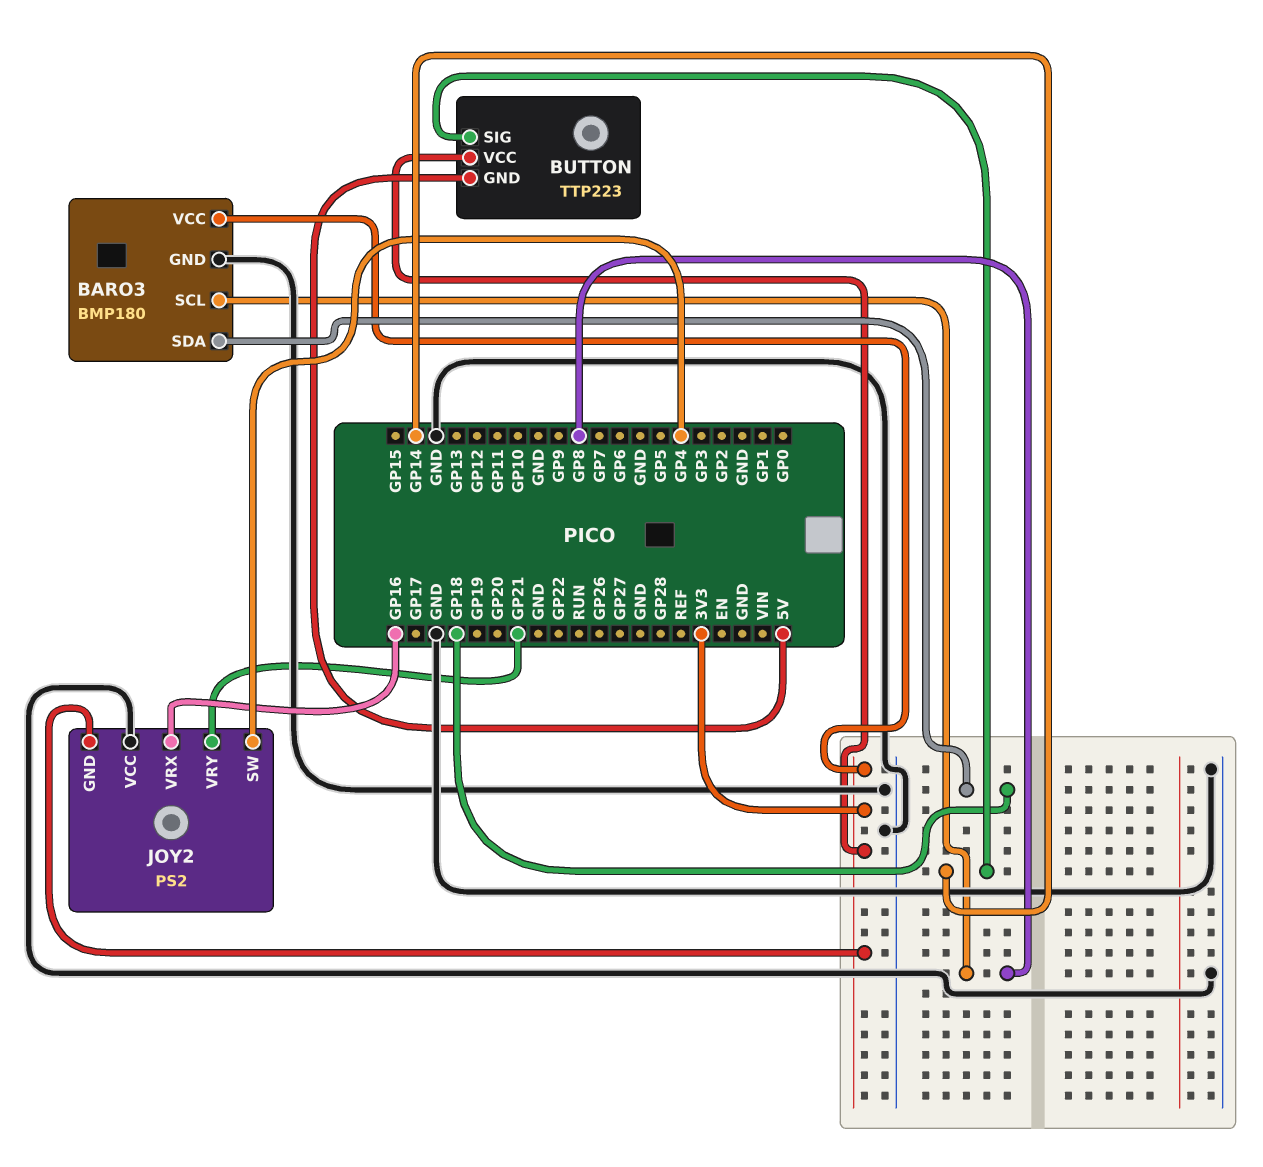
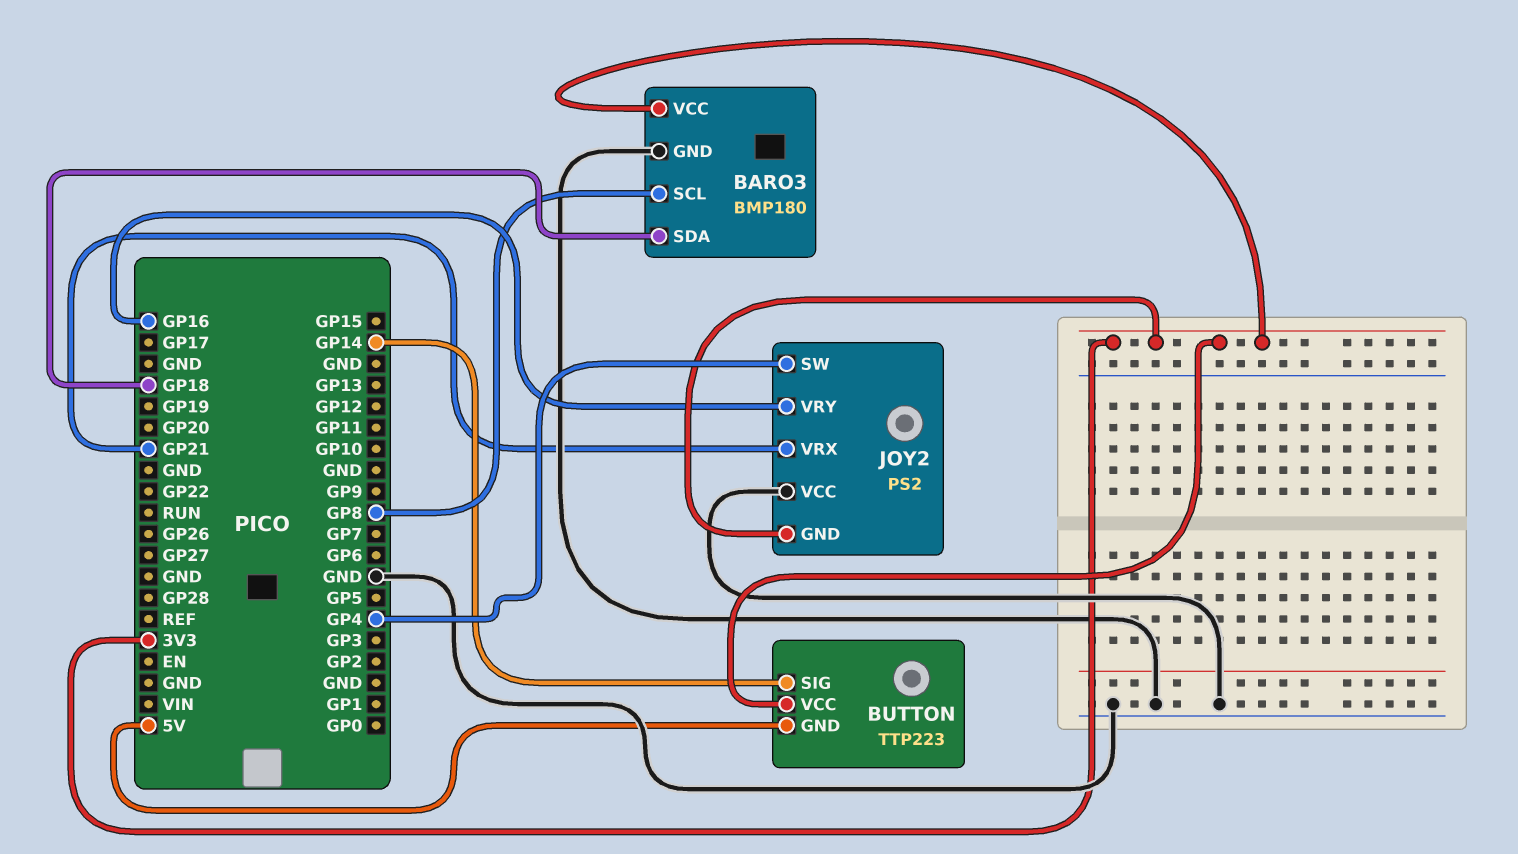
JOY2 pin VRX: GP16 -> GP21
JOY2 pin VRY: GP21 -> GP16

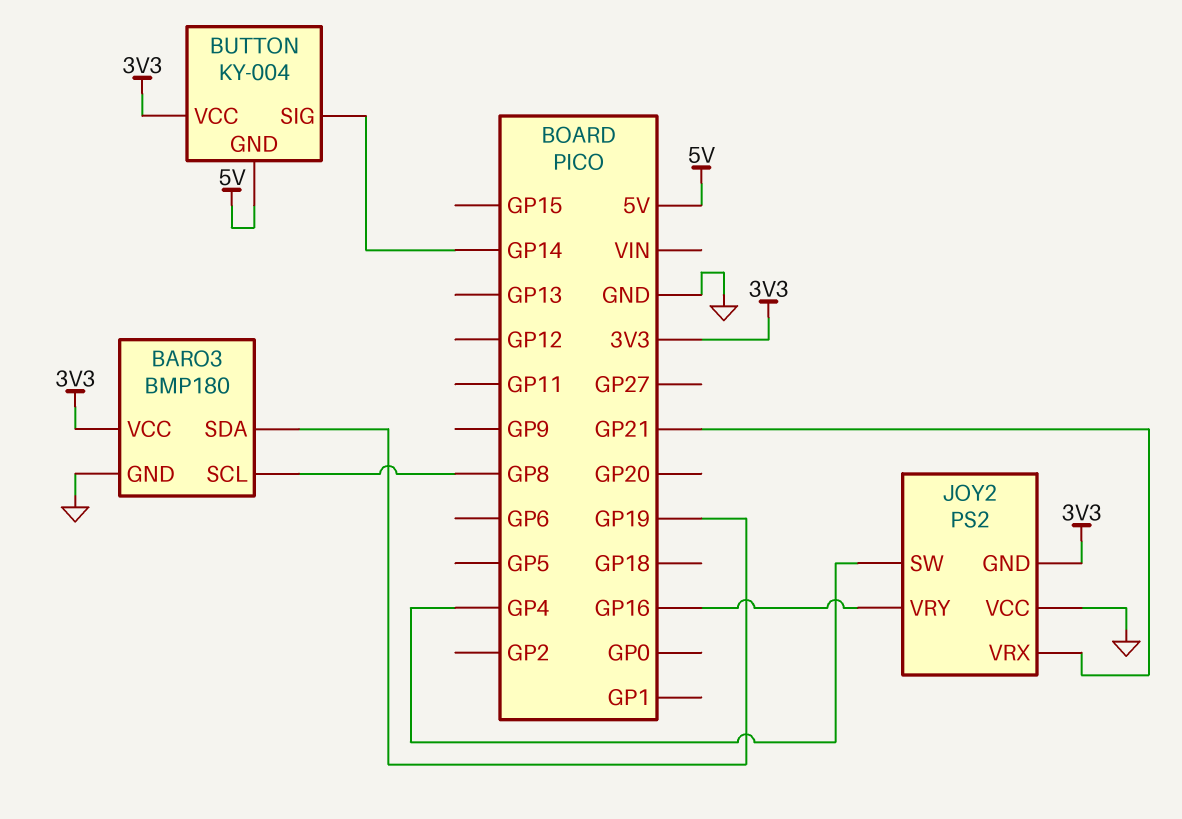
BARO3 pin SDA: GP18 -> GP19
BUTTON: TTP223 -> KY-004

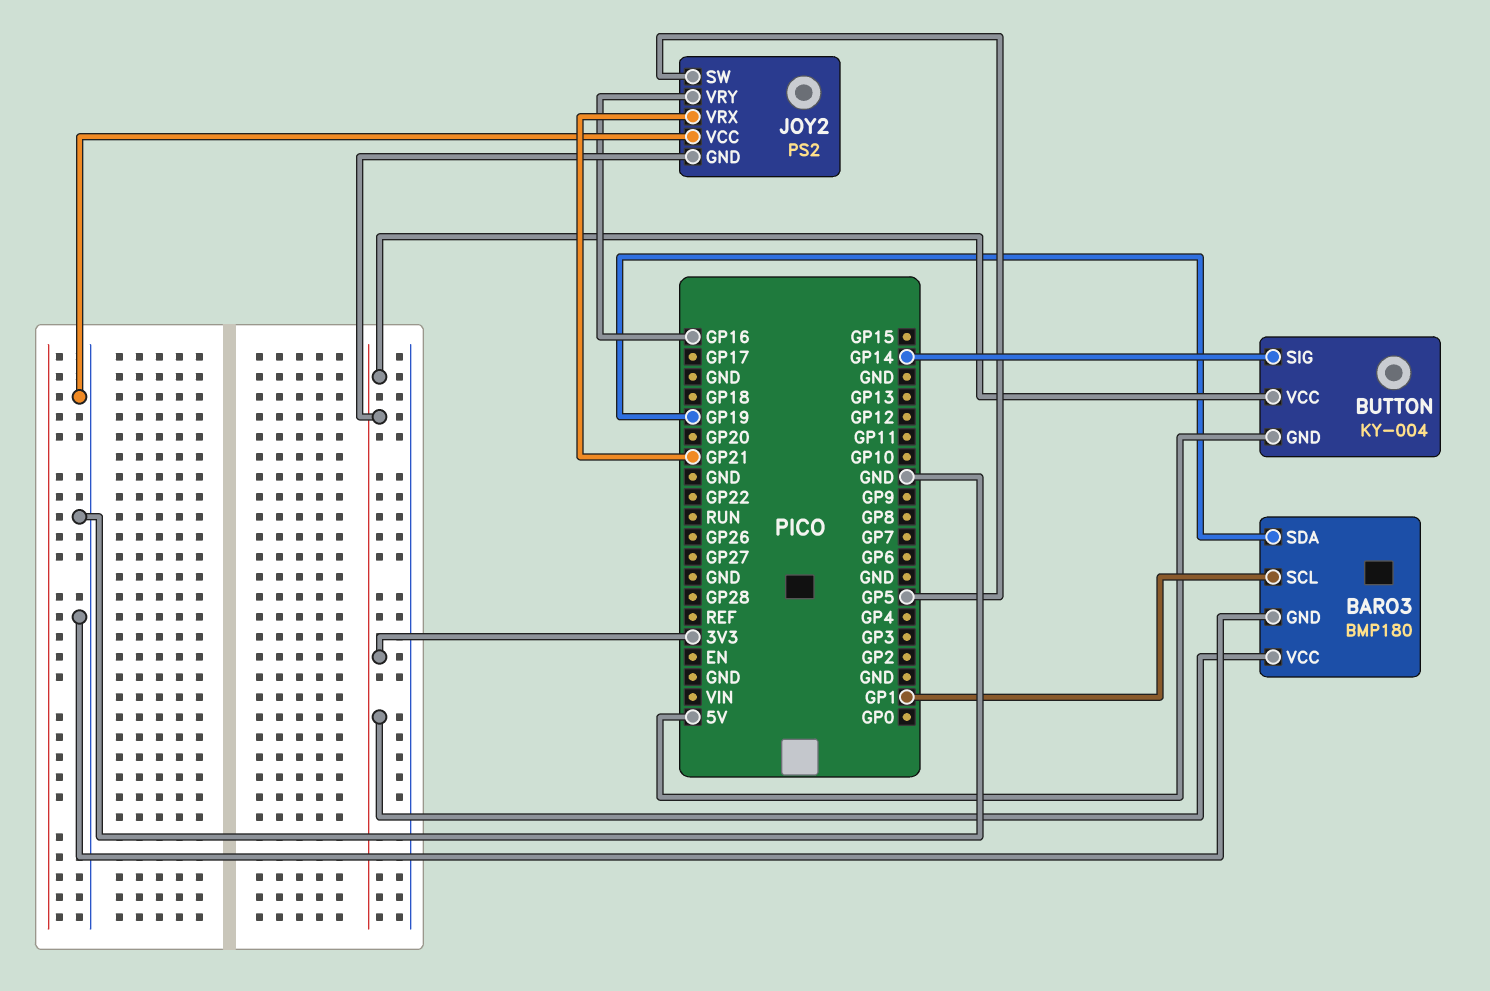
BARO3 pin SCL: GP8 -> GP1
JOY2 pin SW: GP4 -> GP5

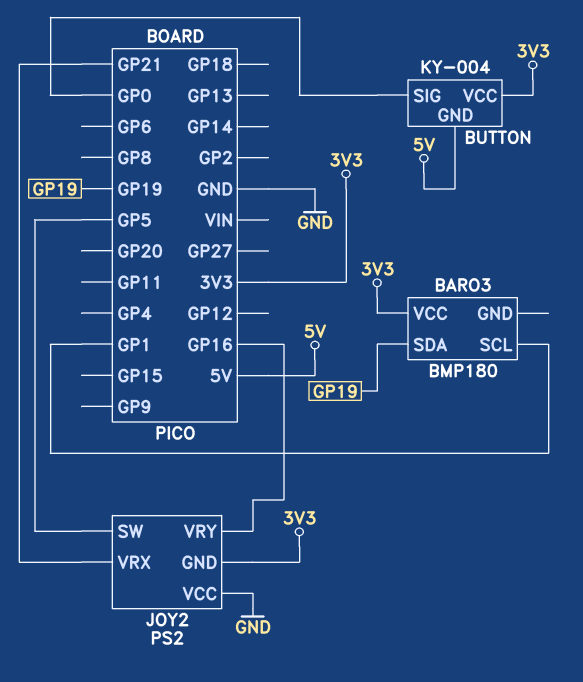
BARO3 pin GND: GND -> none
BUTTON pin SIG: GP14 -> GP0

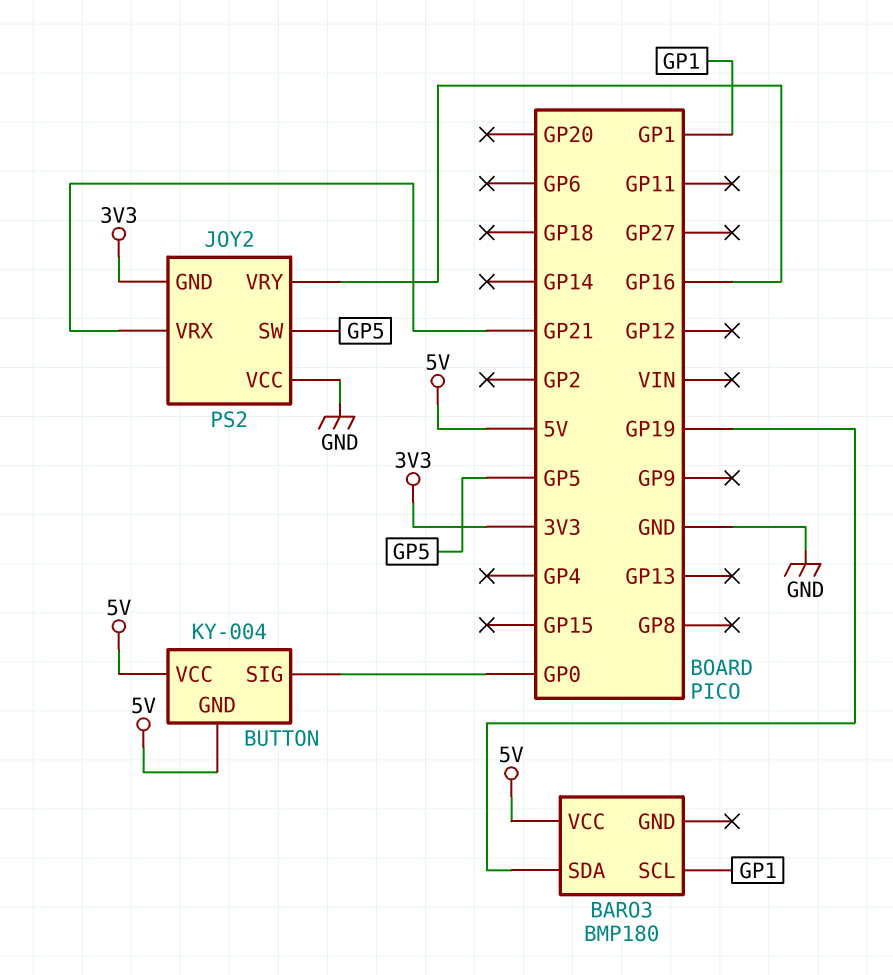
BARO3 pin VCC: 3V3 -> 5V
BUTTON pin VCC: 3V3 -> 5V

